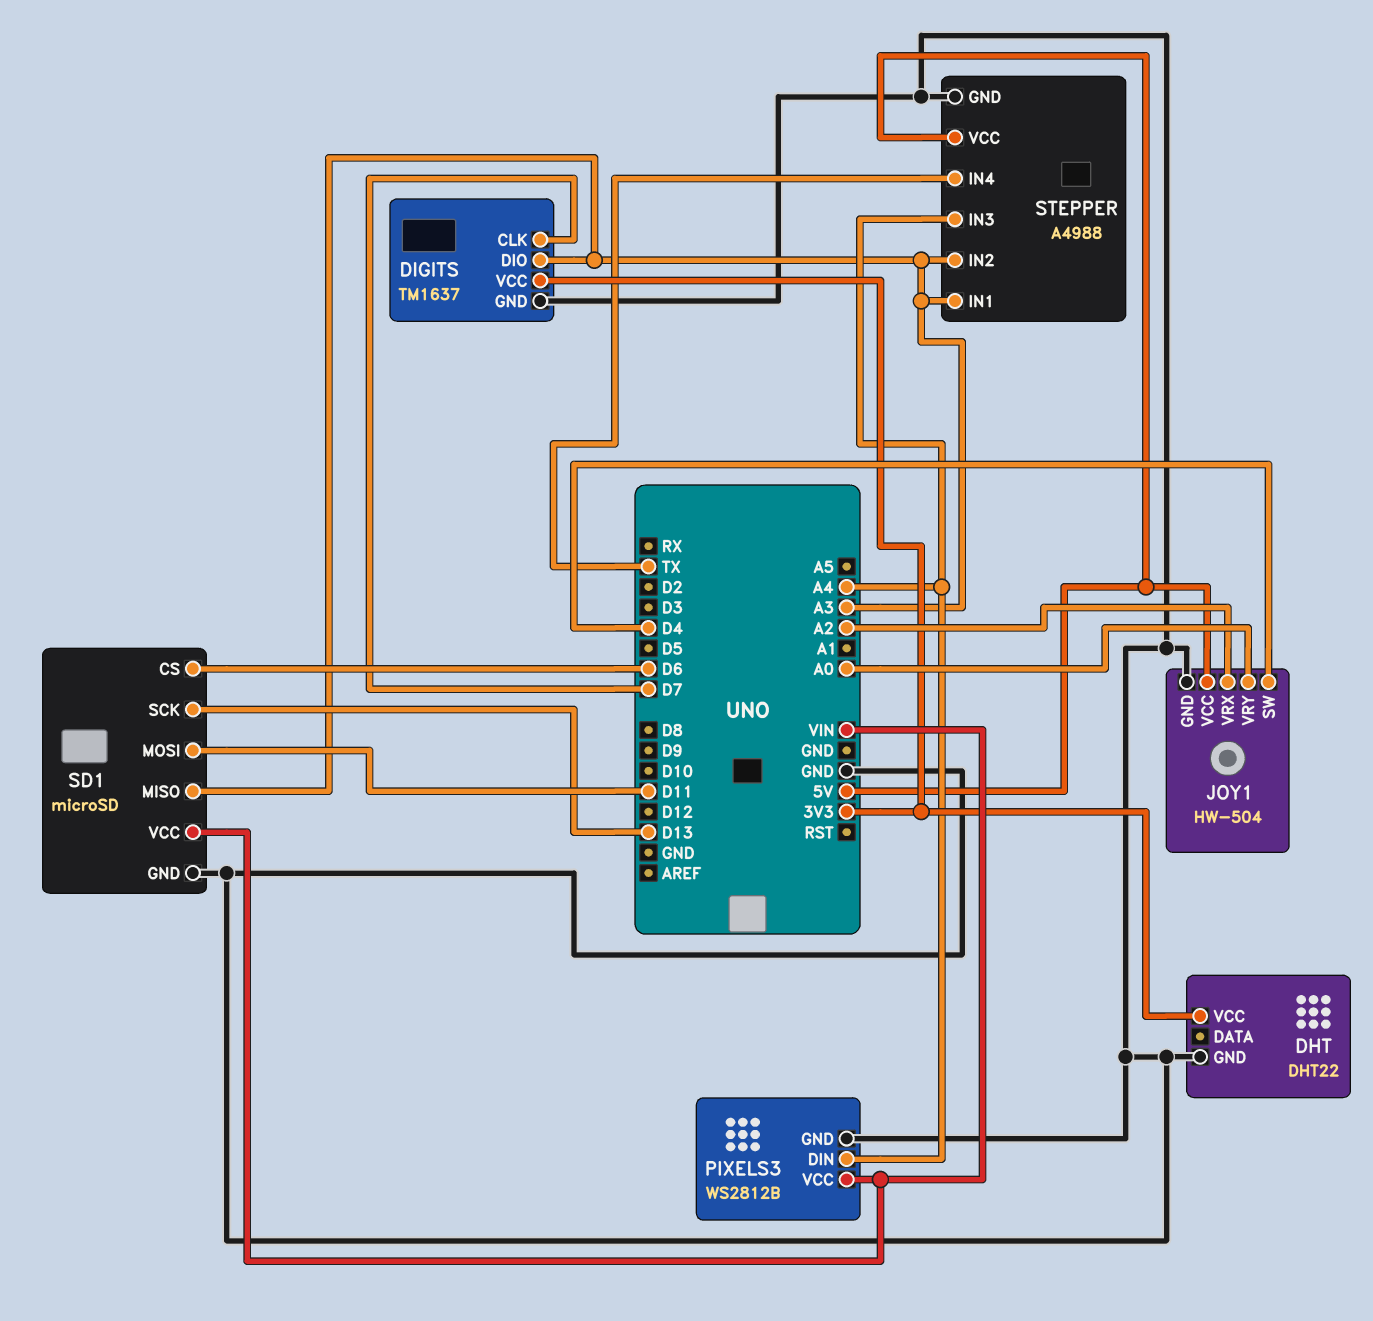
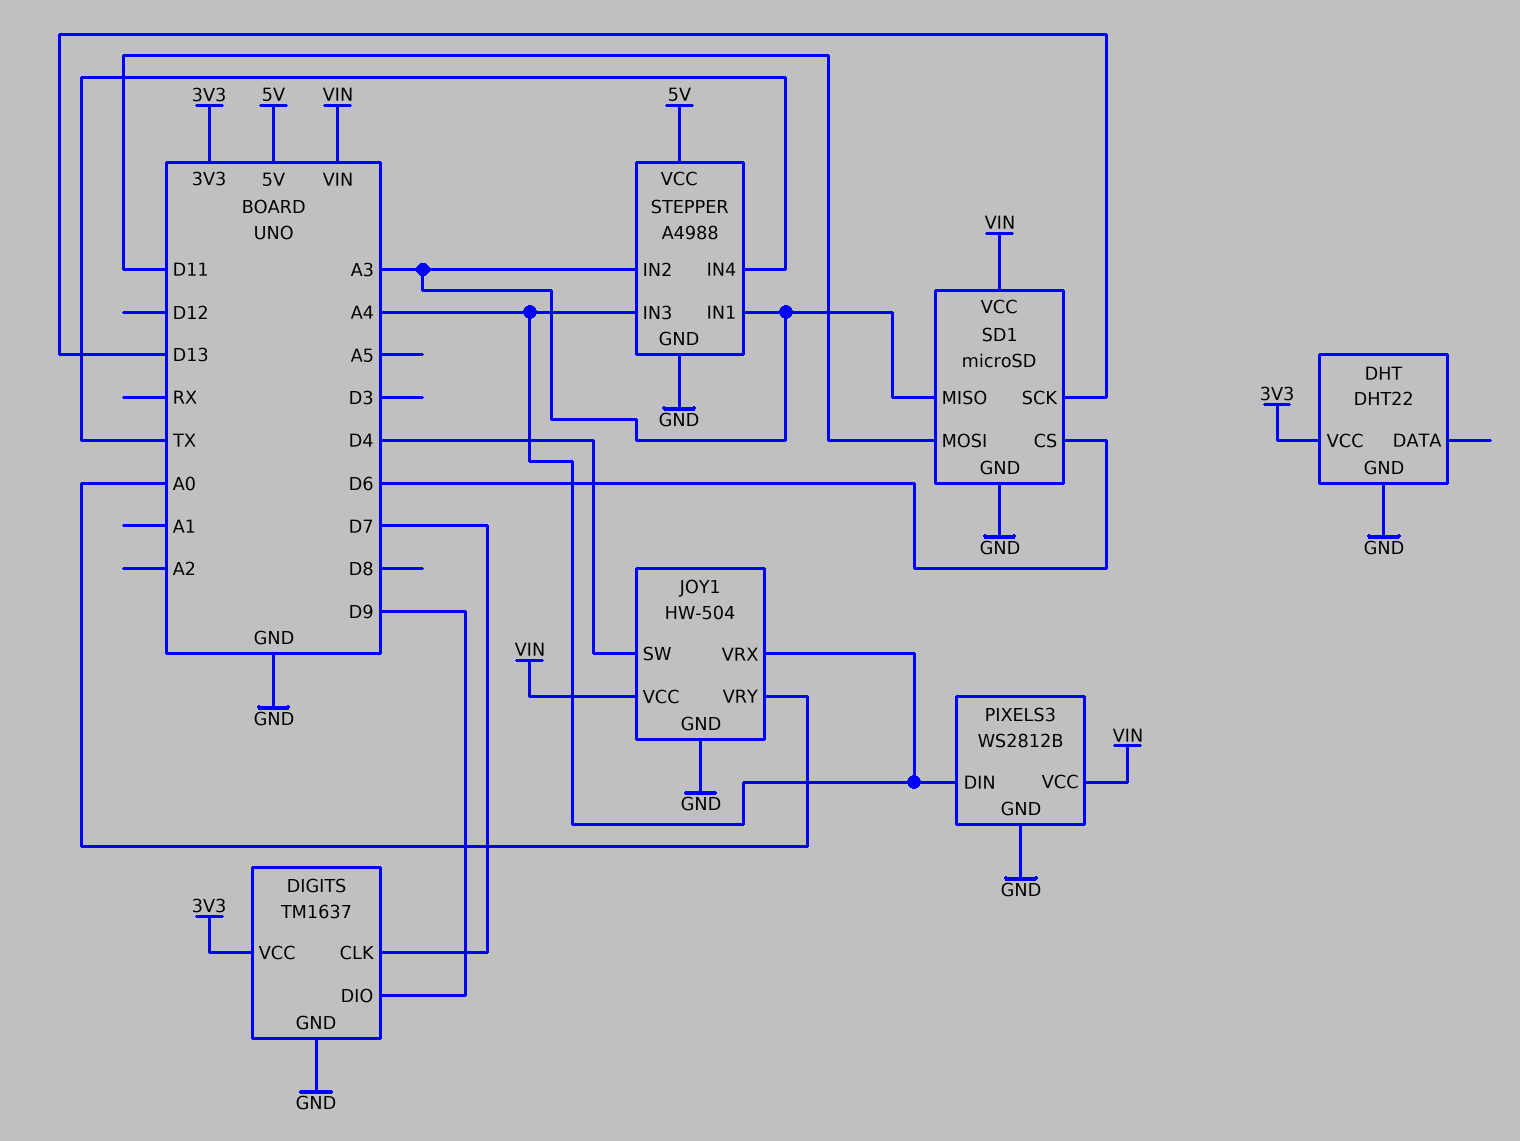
DIGITS pin DIO: A3 -> D9
JOY1 pin VCC: 5V -> VIN
JOY1 pin VRX: A2 -> A4

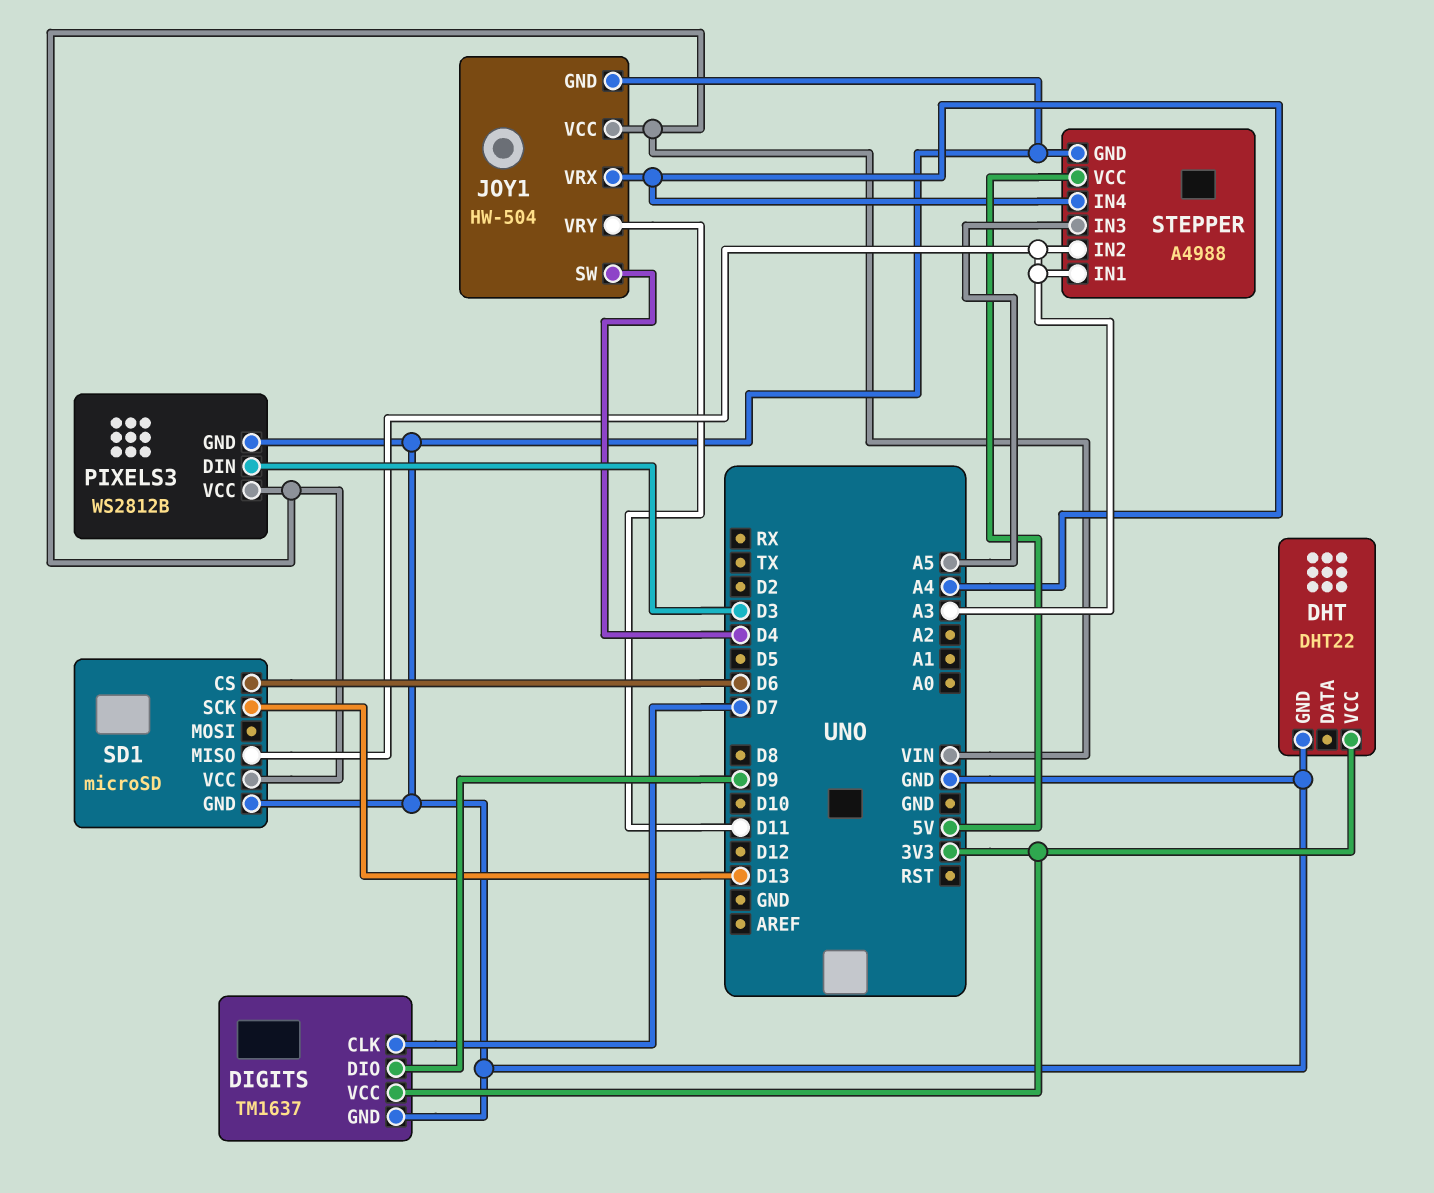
JOY1 pin VRY: A0 -> D11
PIXELS3 pin DIN: A4 -> D3
SD1 pin MOSI: D11 -> none
STEPPER pin IN3: A4 -> A5
STEPPER pin IN4: TX -> A4

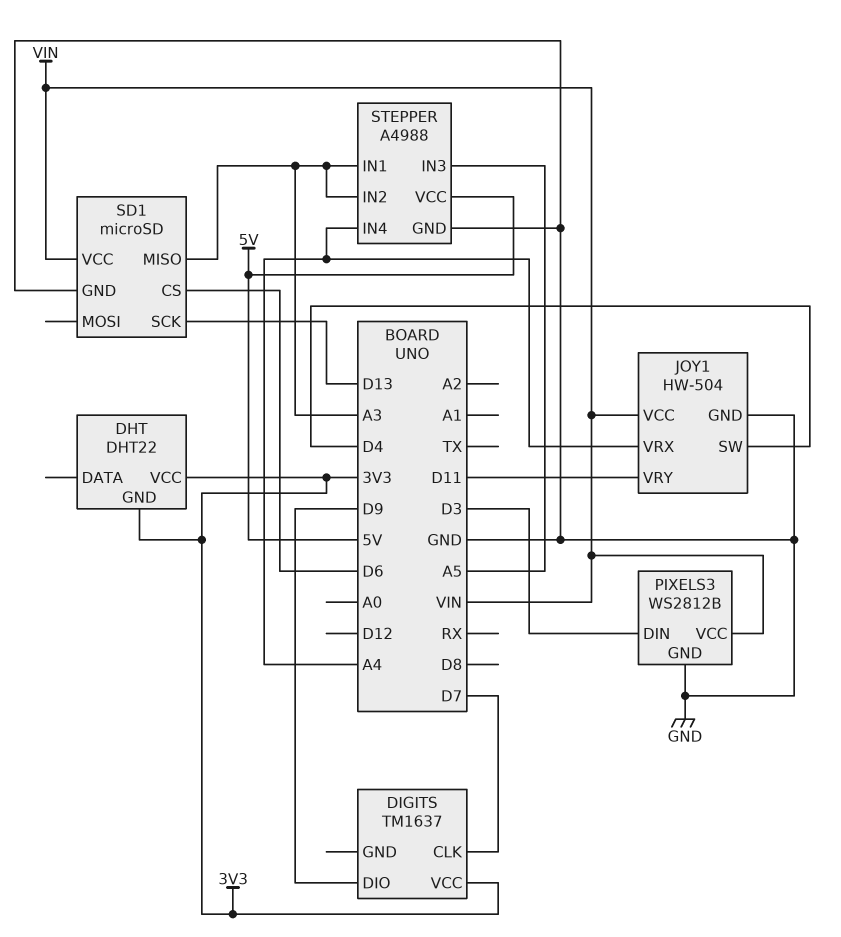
DHT pin GND: GND -> 3V3
DIGITS pin GND: GND -> none

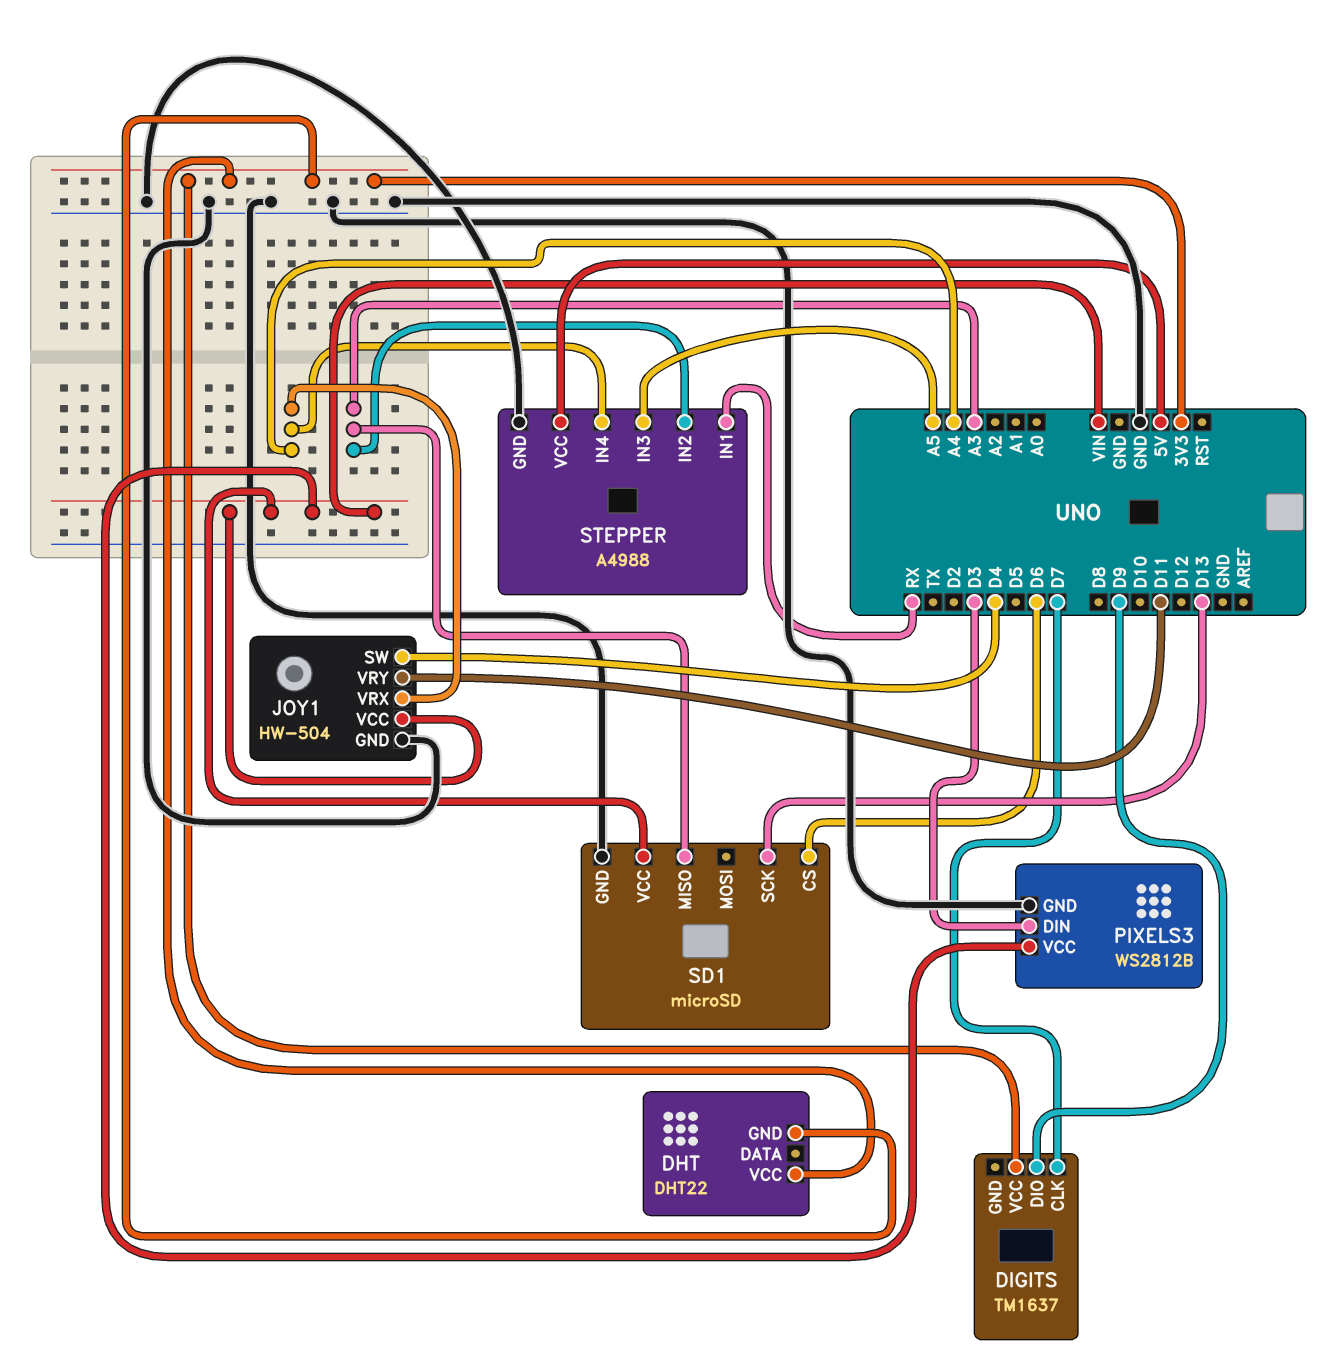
STEPPER pin IN1: A3 -> RX

